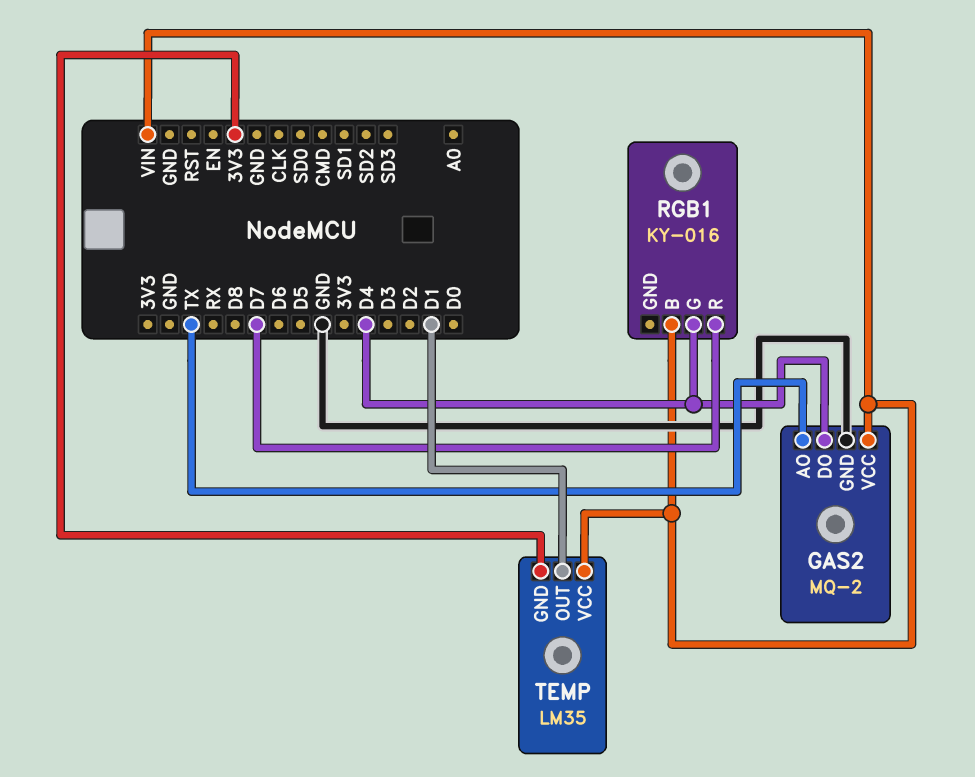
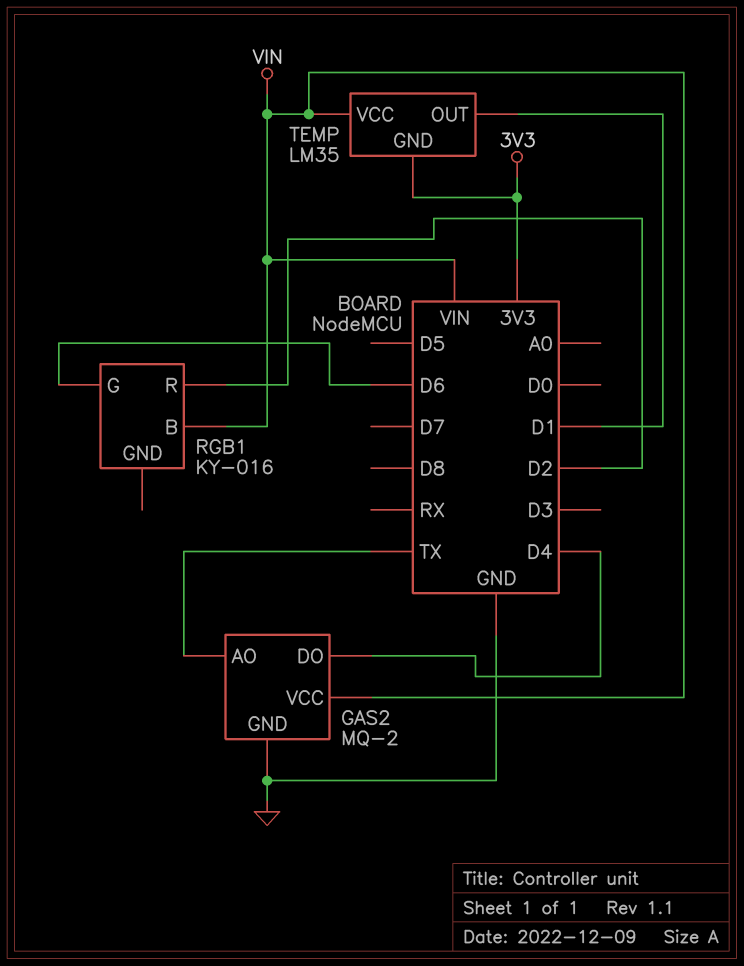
RGB1 pin G: D4 -> D6
RGB1 pin R: D7 -> D2

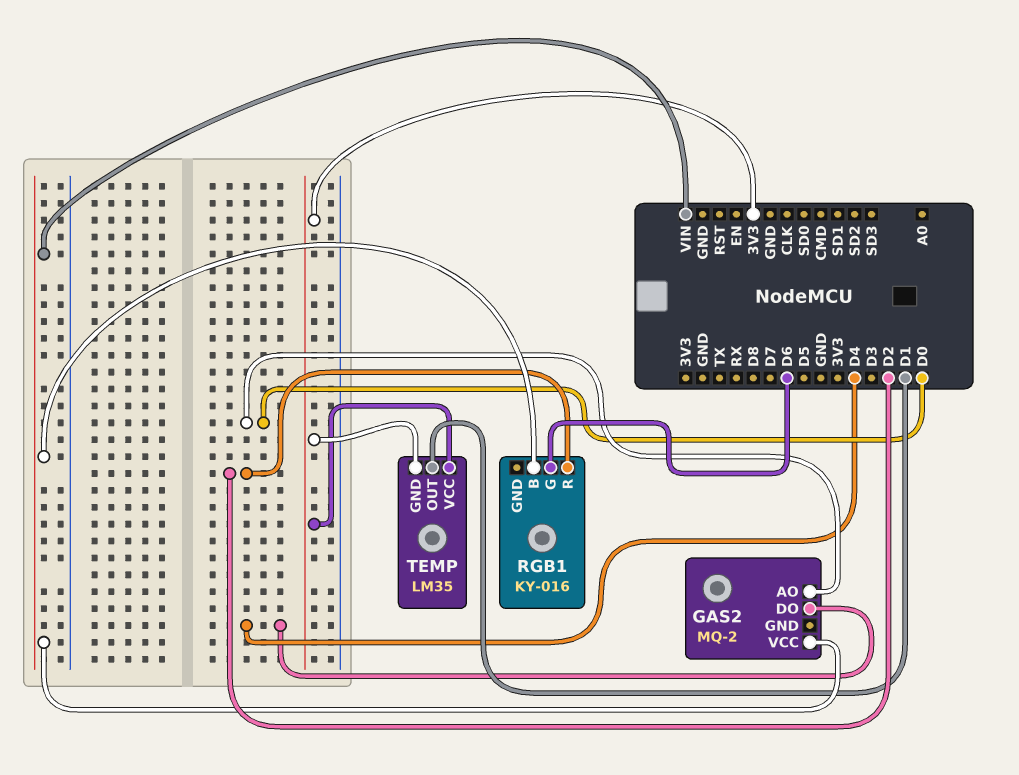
GAS2 pin AO: TX -> D0
GAS2 pin GND: GND -> none
TEMP pin VCC: VIN -> 3V3

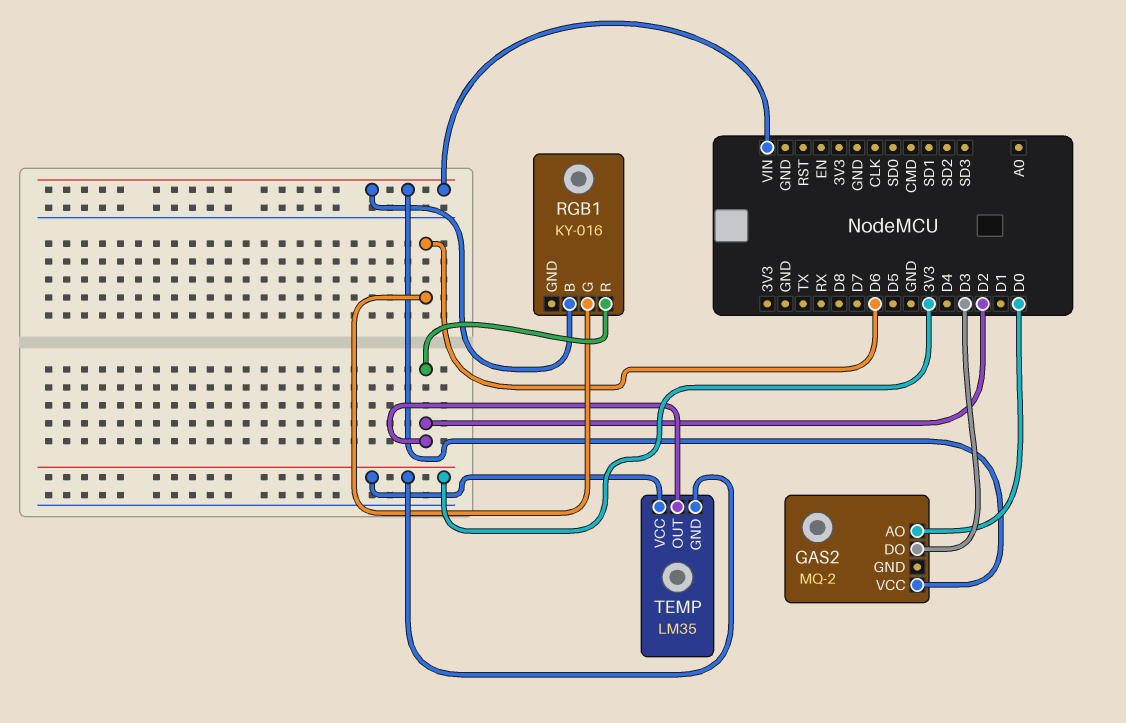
GAS2 pin DO: D4 -> D3
TEMP pin OUT: D1 -> D2

